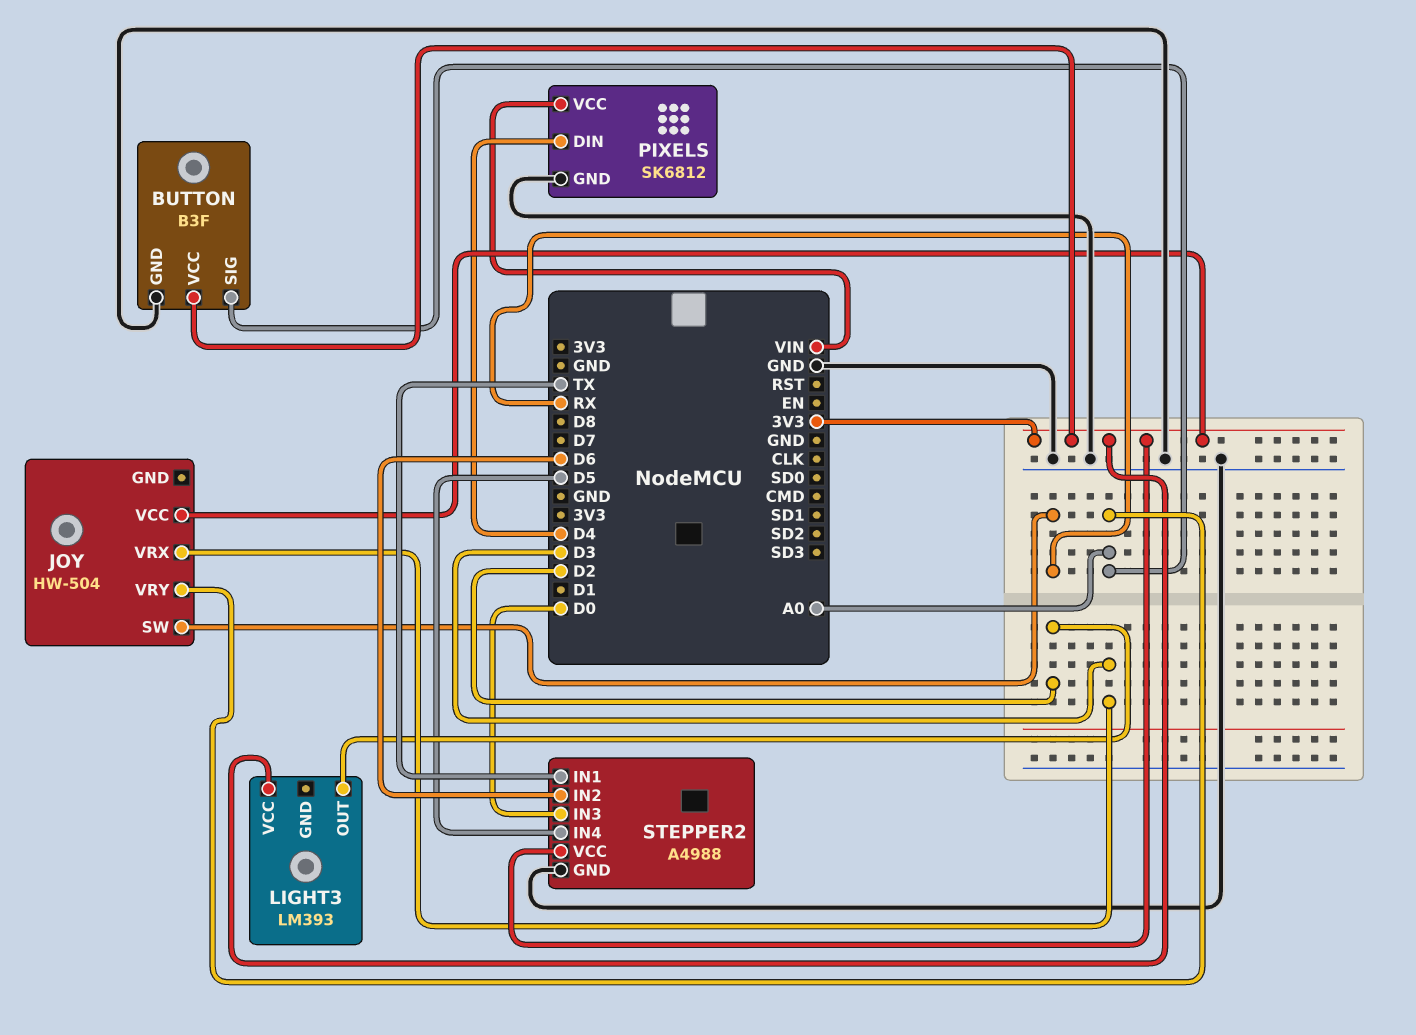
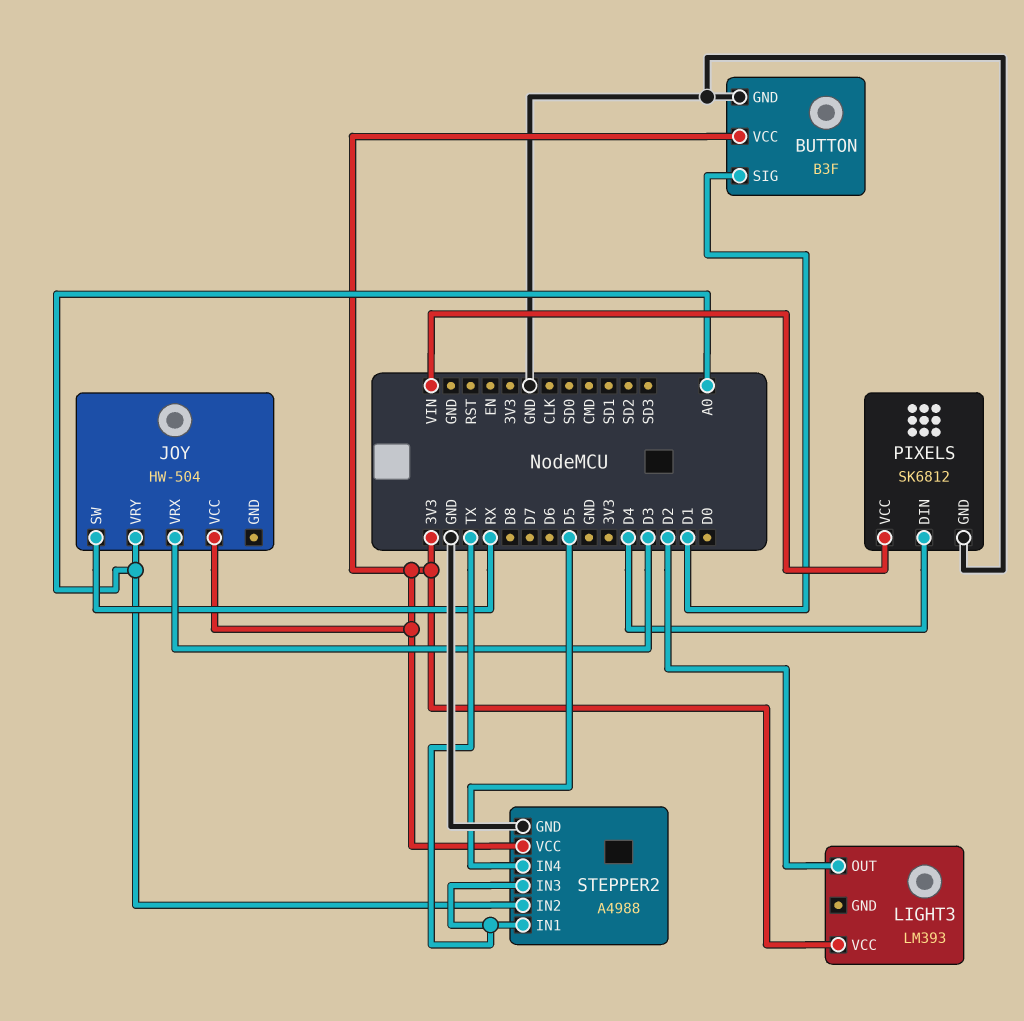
BUTTON pin SIG: A0 -> D1
STEPPER2 pin IN2: D6 -> A0
STEPPER2 pin IN3: D0 -> TX

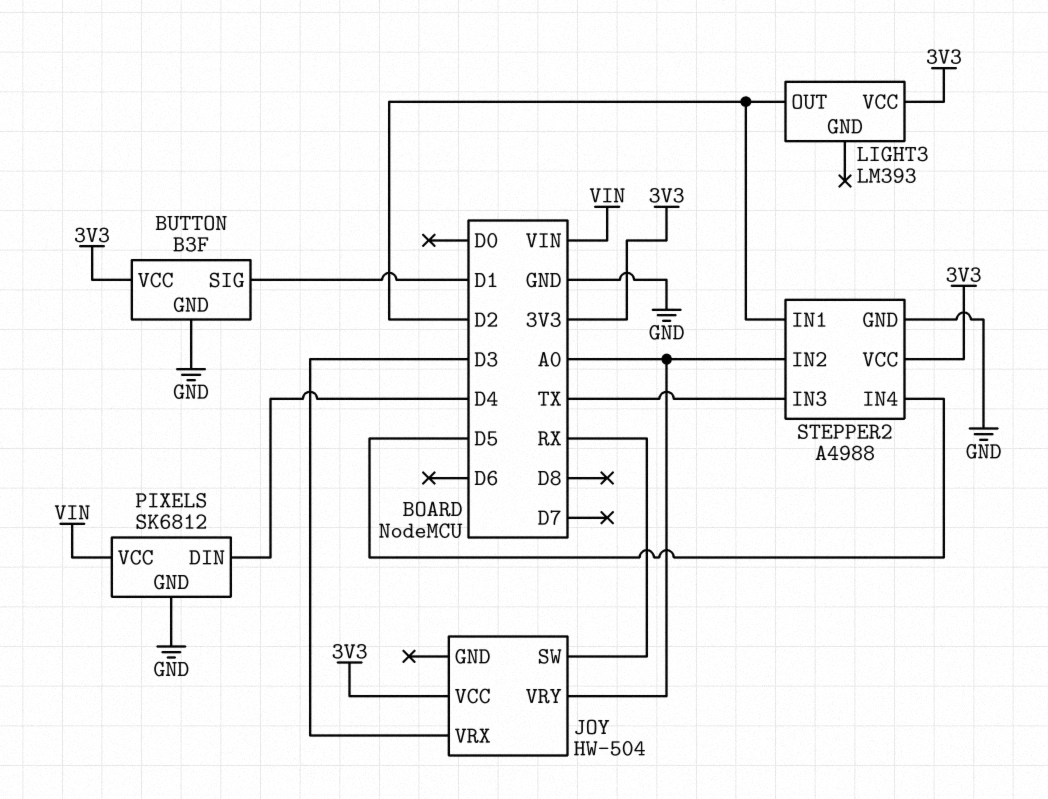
STEPPER2 pin IN1: TX -> D2

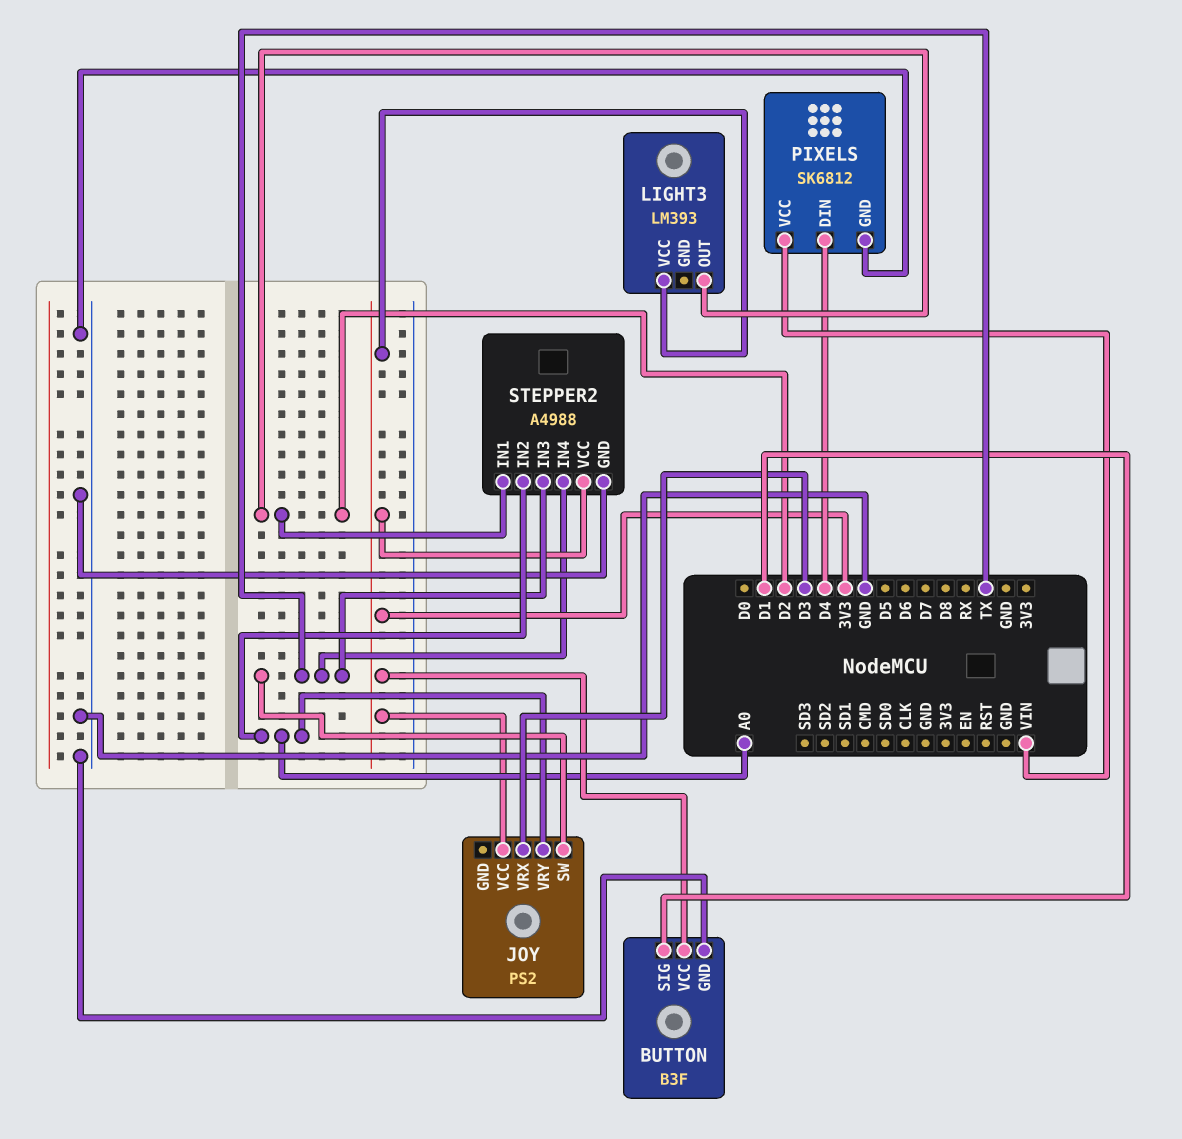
JOY: HW-504 -> PS2
JOY pin SW: RX -> TX
STEPPER2 pin IN4: D5 -> TX

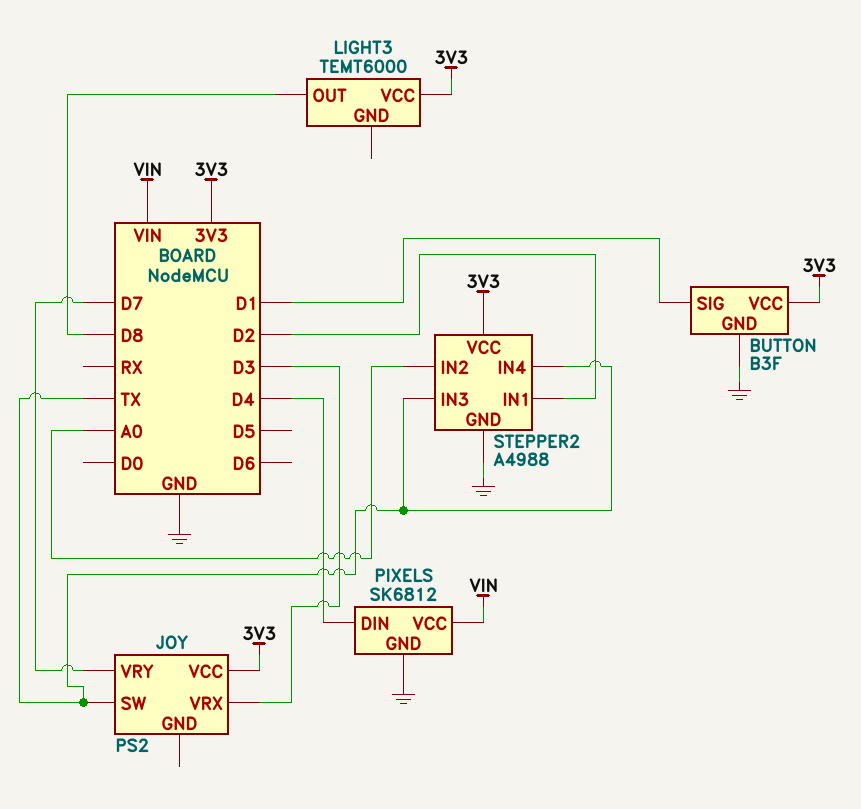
JOY pin VRY: A0 -> D7
LIGHT3: LM393 -> TEMT6000
LIGHT3 pin OUT: D2 -> D8

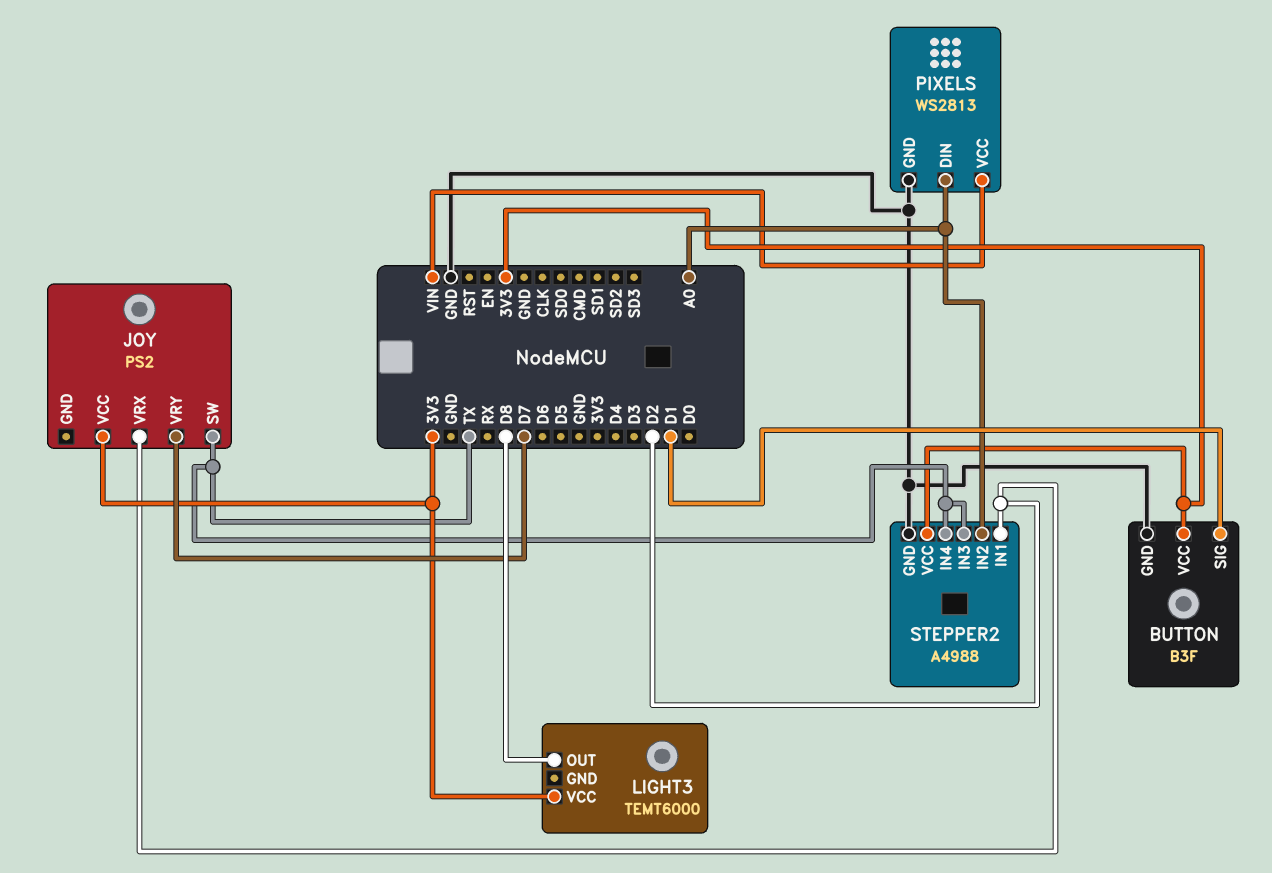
JOY pin VRX: D3 -> D2
PIXELS: SK6812 -> WS2813
PIXELS pin DIN: D4 -> A0

